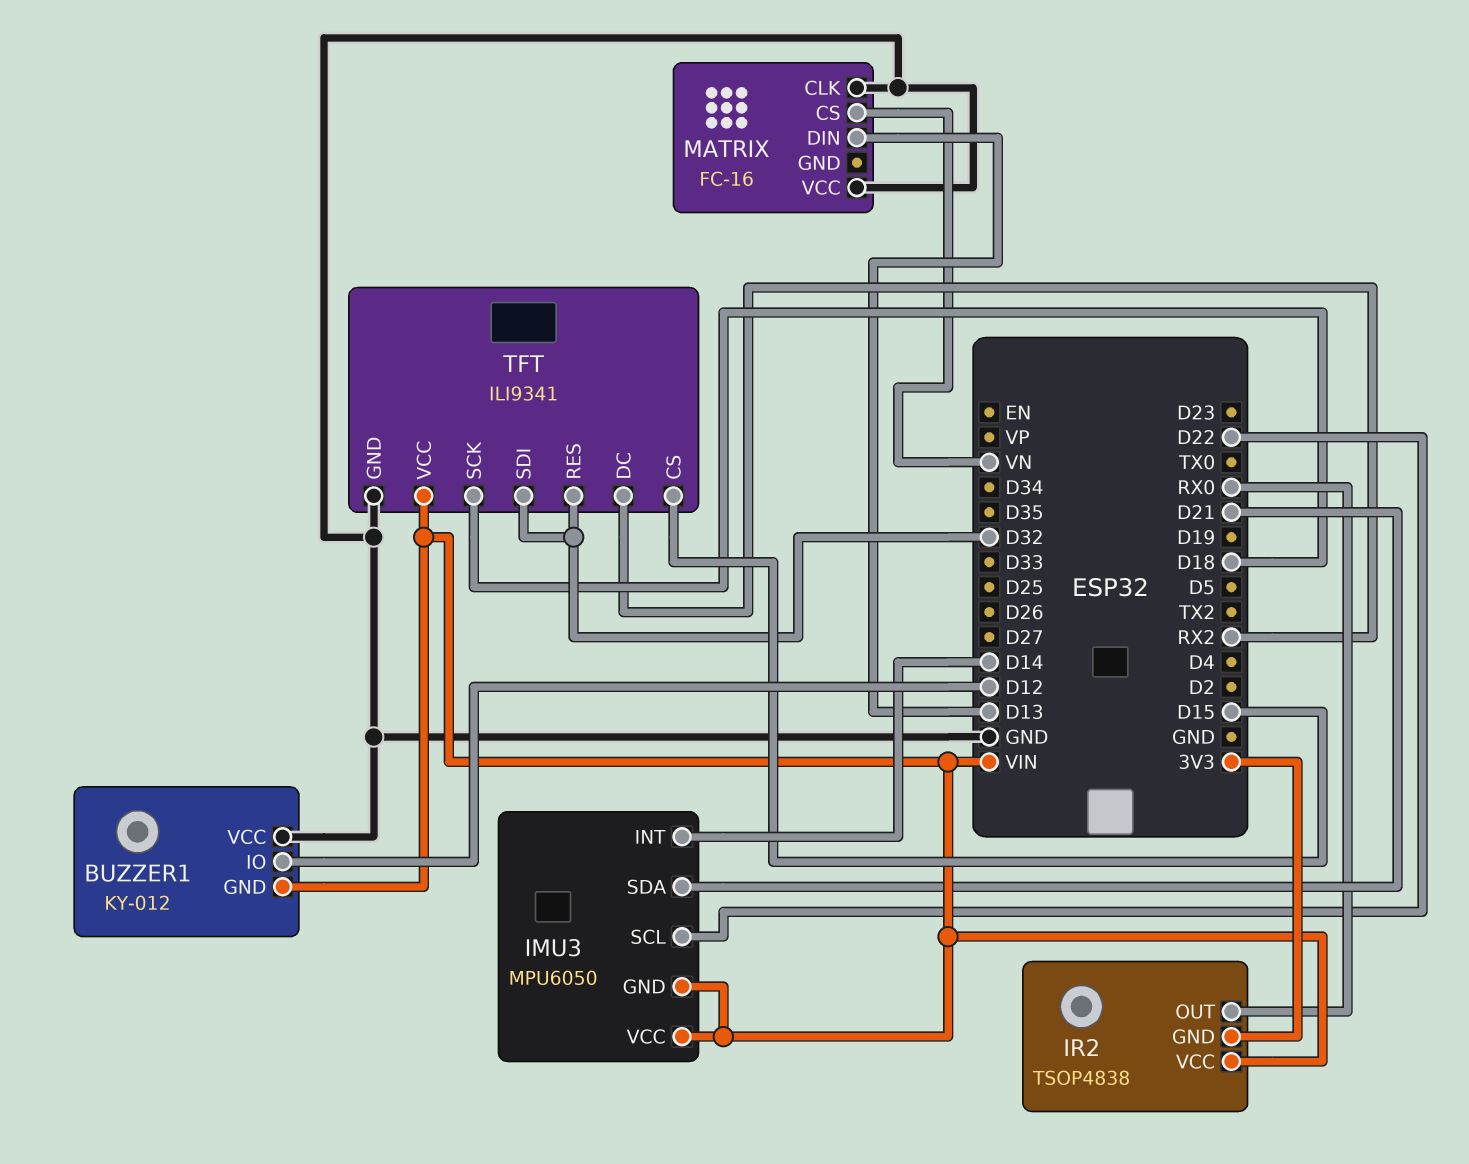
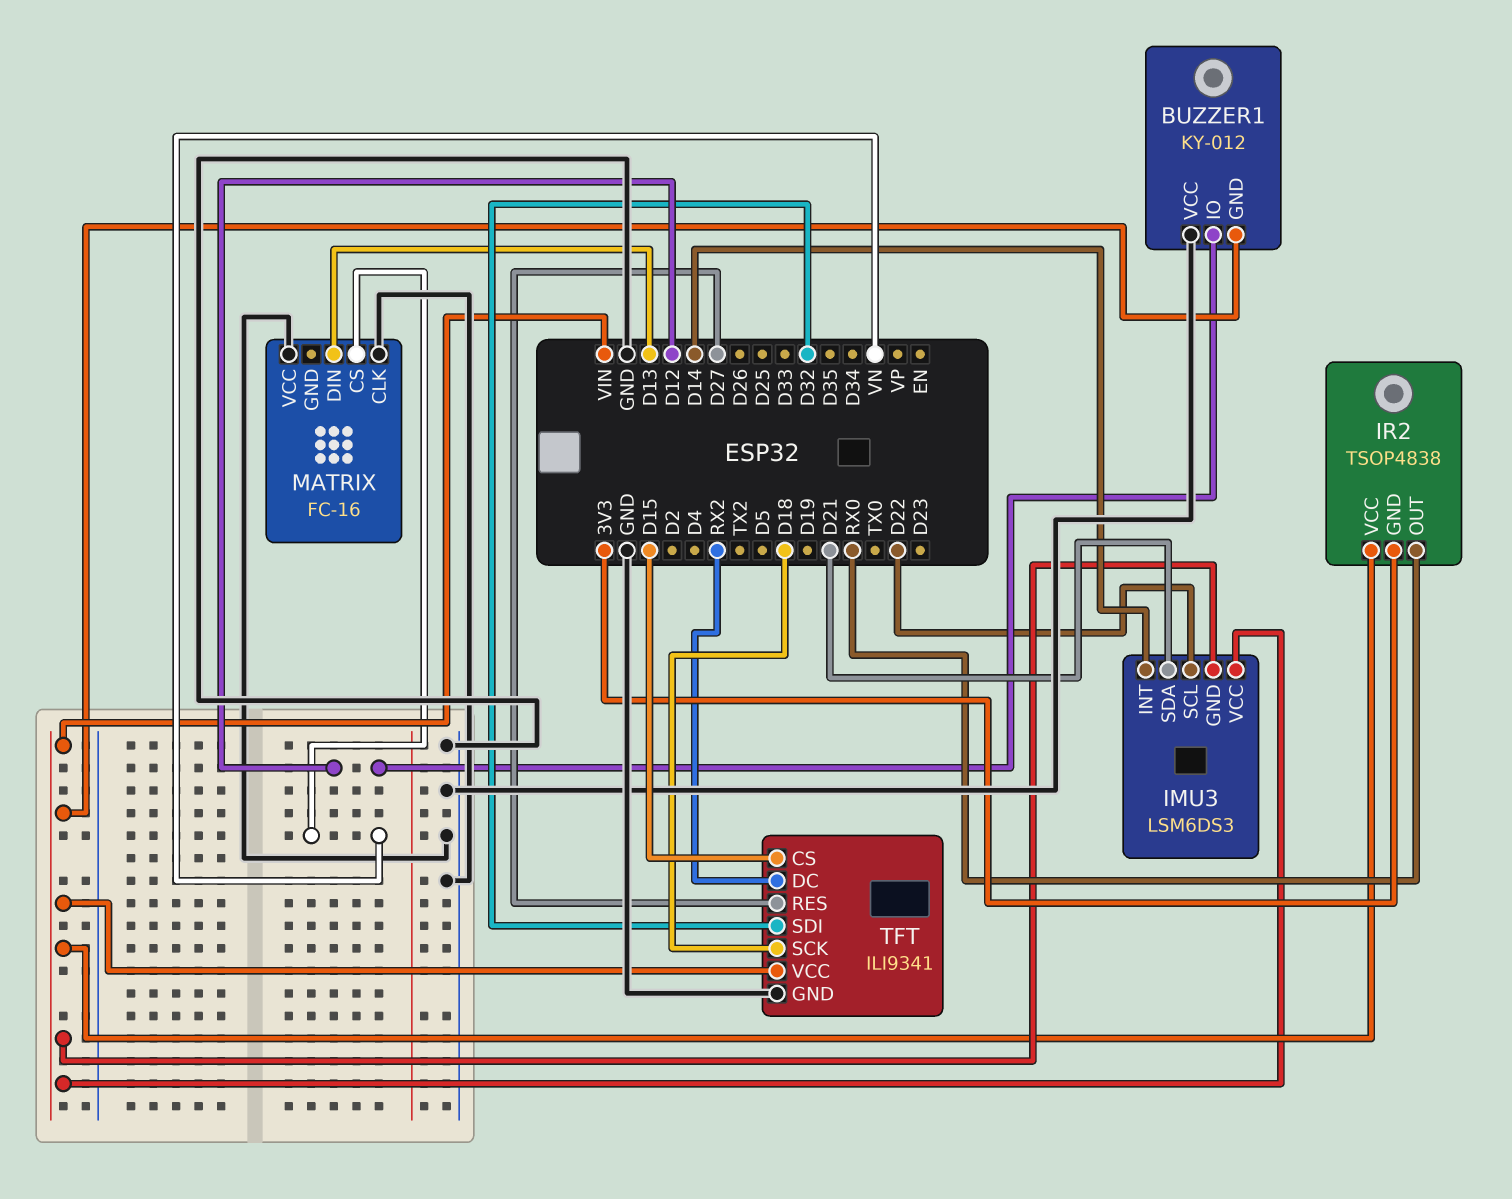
IMU3: MPU6050 -> LSM6DS3
TFT pin RES: D32 -> D27

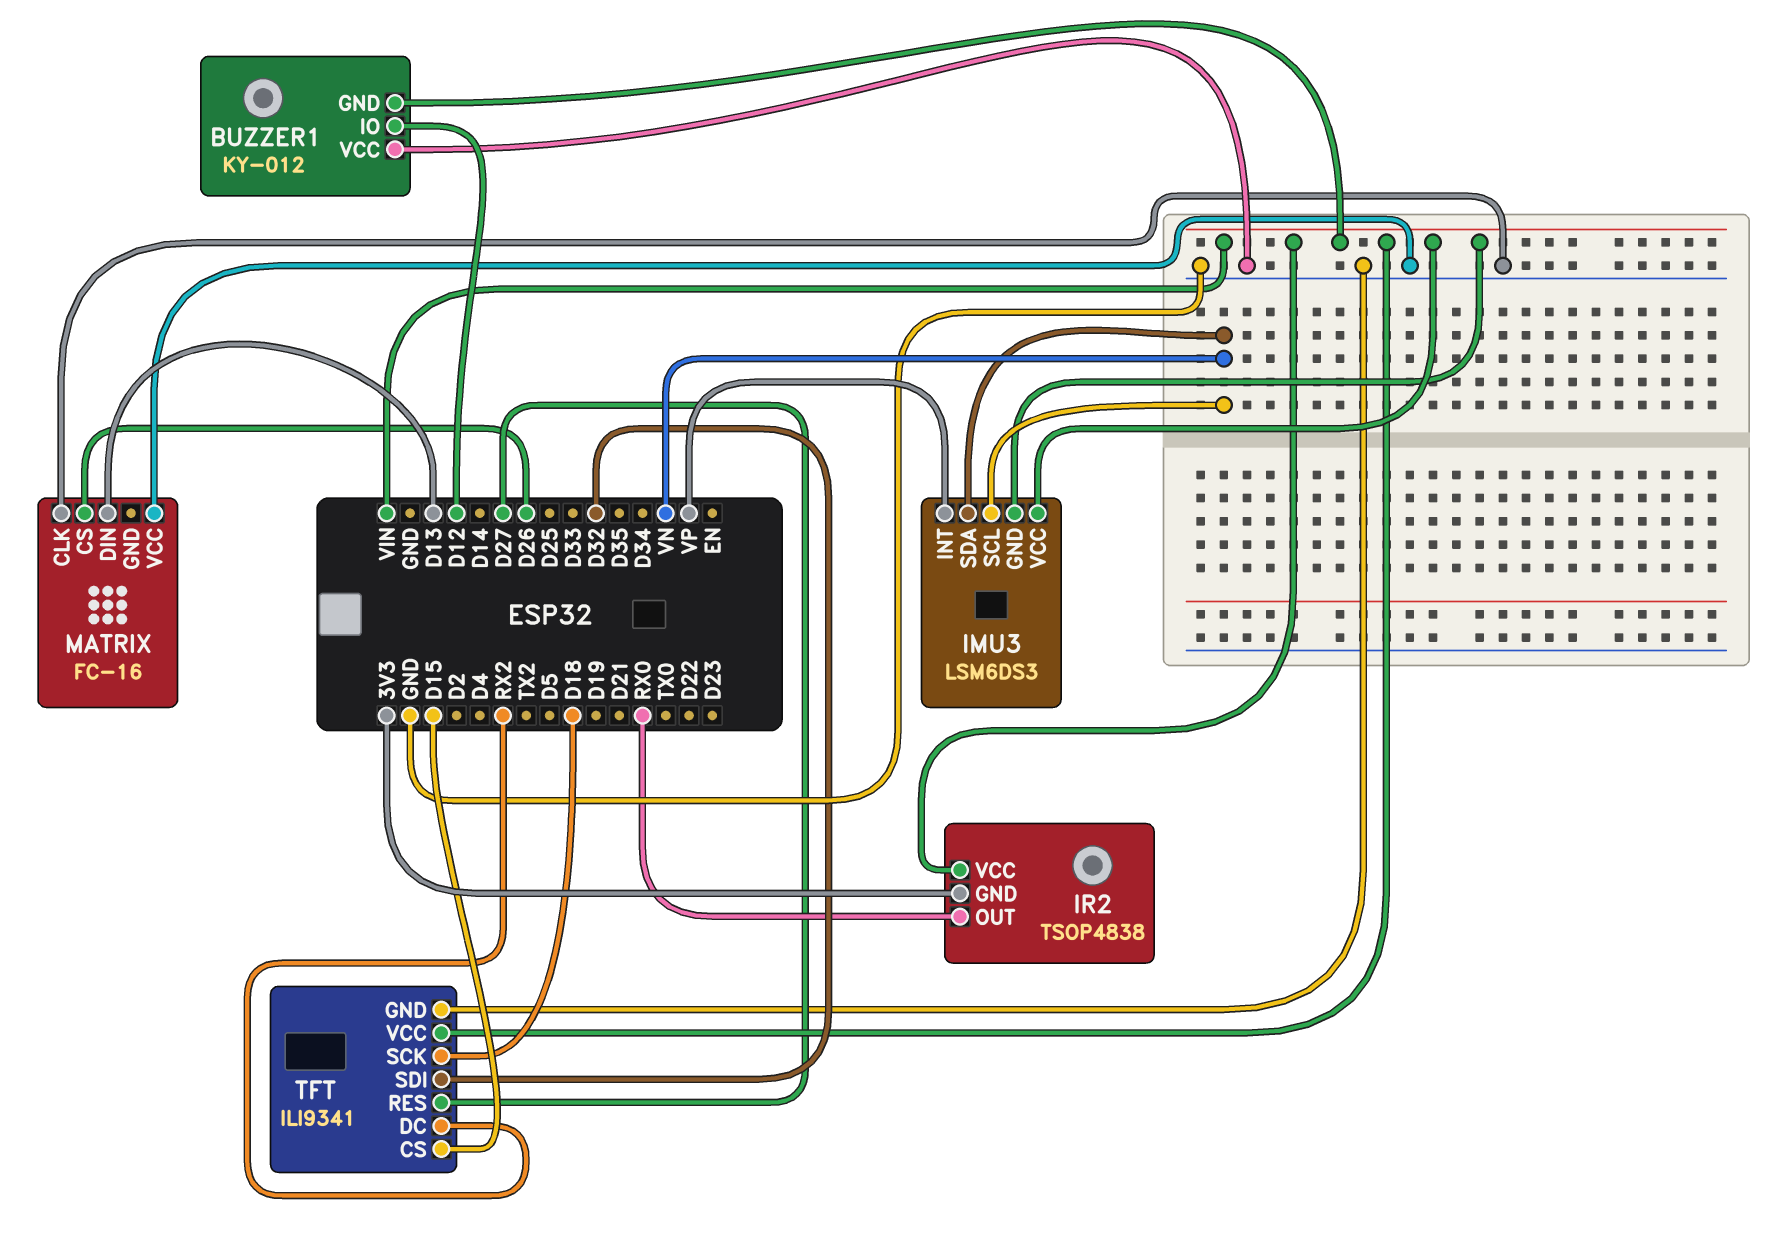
IMU3 pin INT: D14 -> VP
IMU3 pin SCL: D22 -> VN
IMU3 pin SDA: D21 -> VN
MATRIX pin CS: VN -> D26

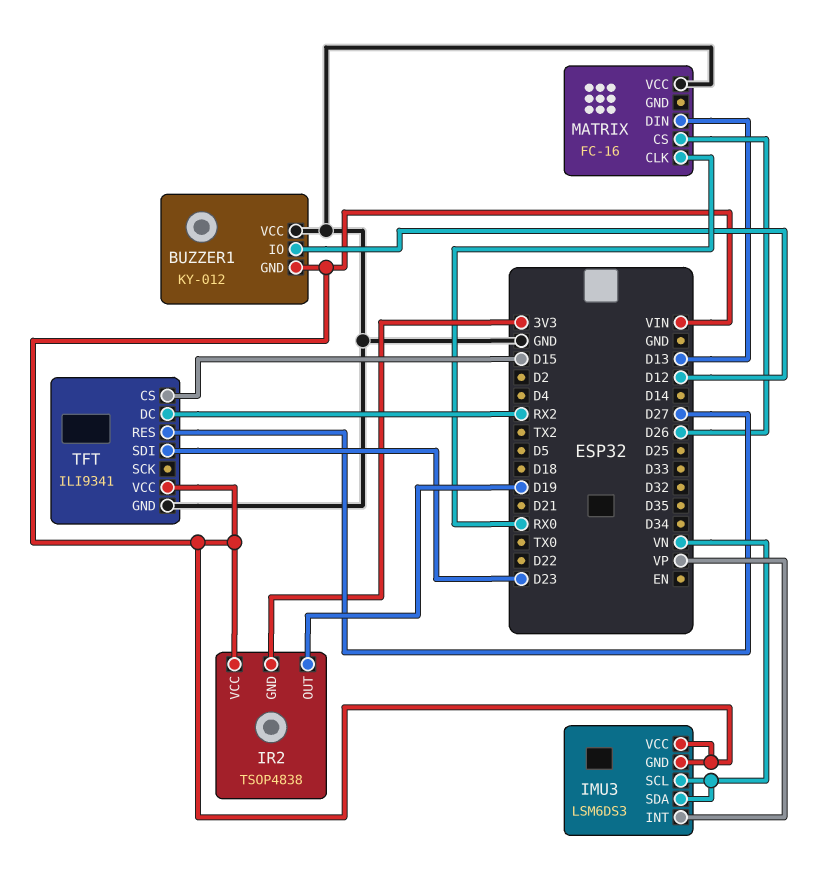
IR2 pin OUT: RX0 -> D19
MATRIX pin CLK: GND -> RX0
TFT pin SCK: D18 -> none
TFT pin SDI: D32 -> D23

